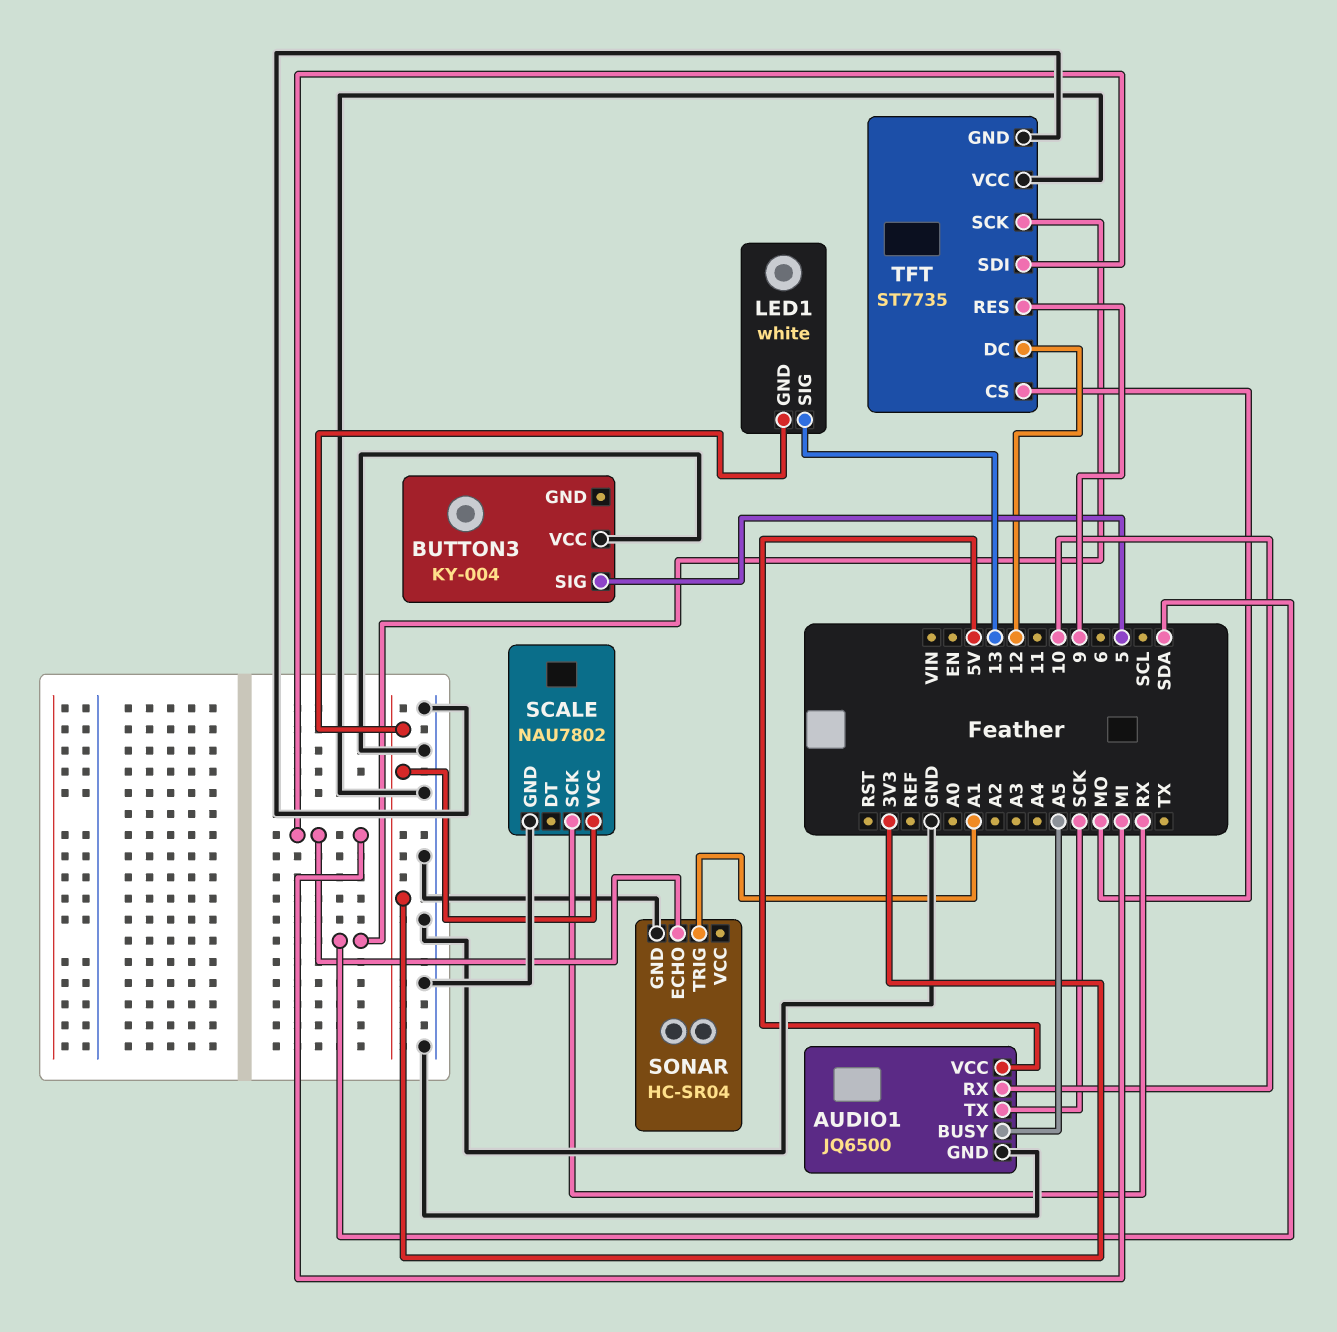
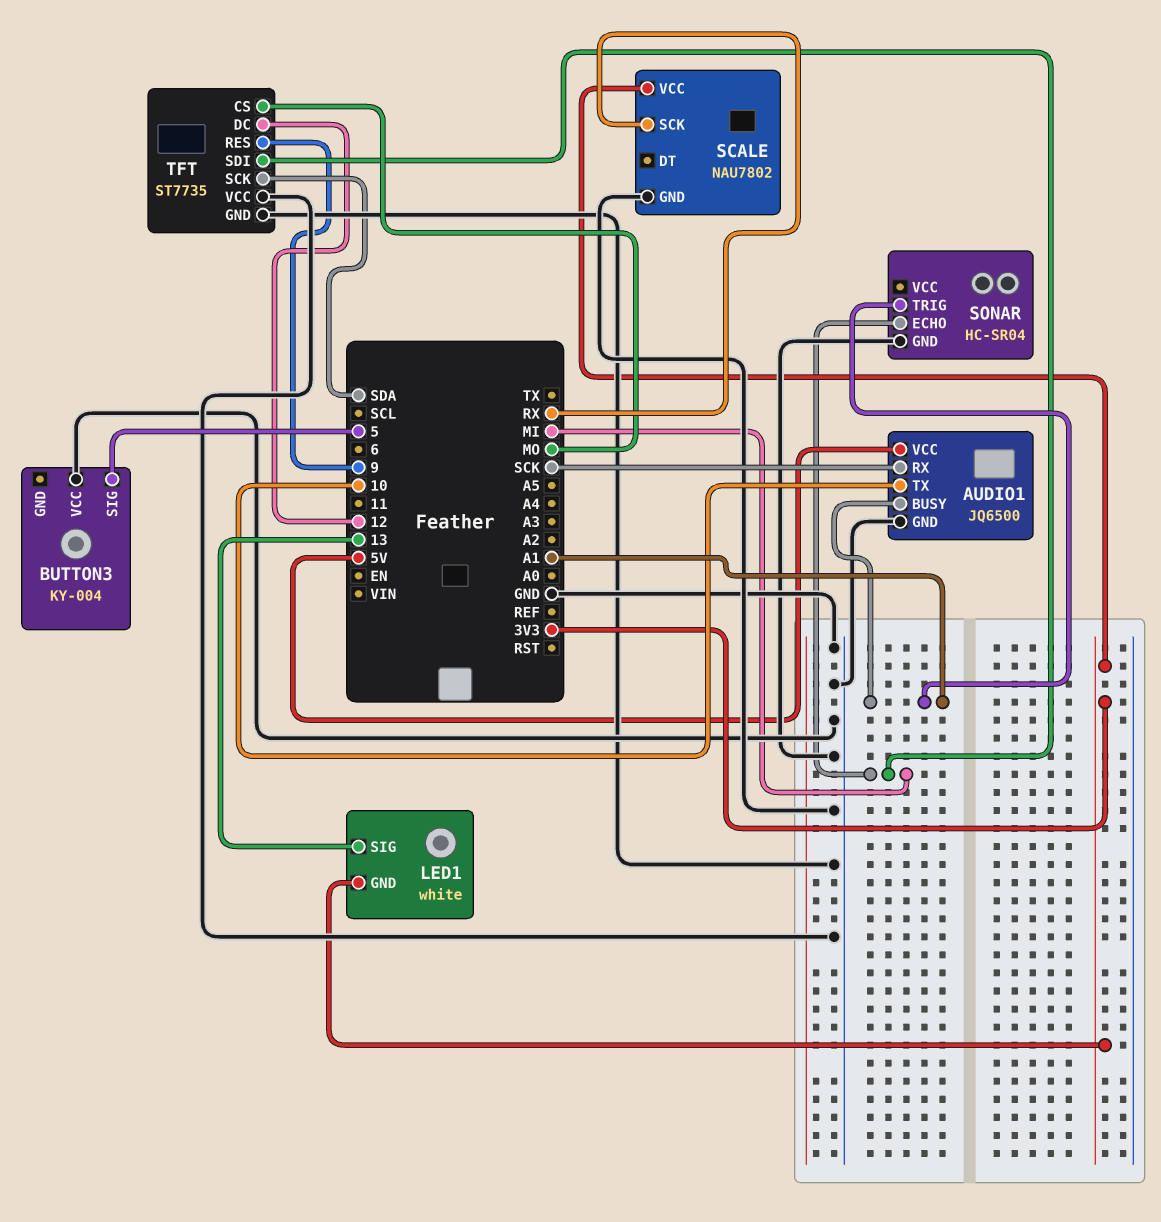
AUDIO1 pin BUSY: A5 -> A1
AUDIO1 pin RX: 10 -> SCK
AUDIO1 pin TX: SCK -> 10

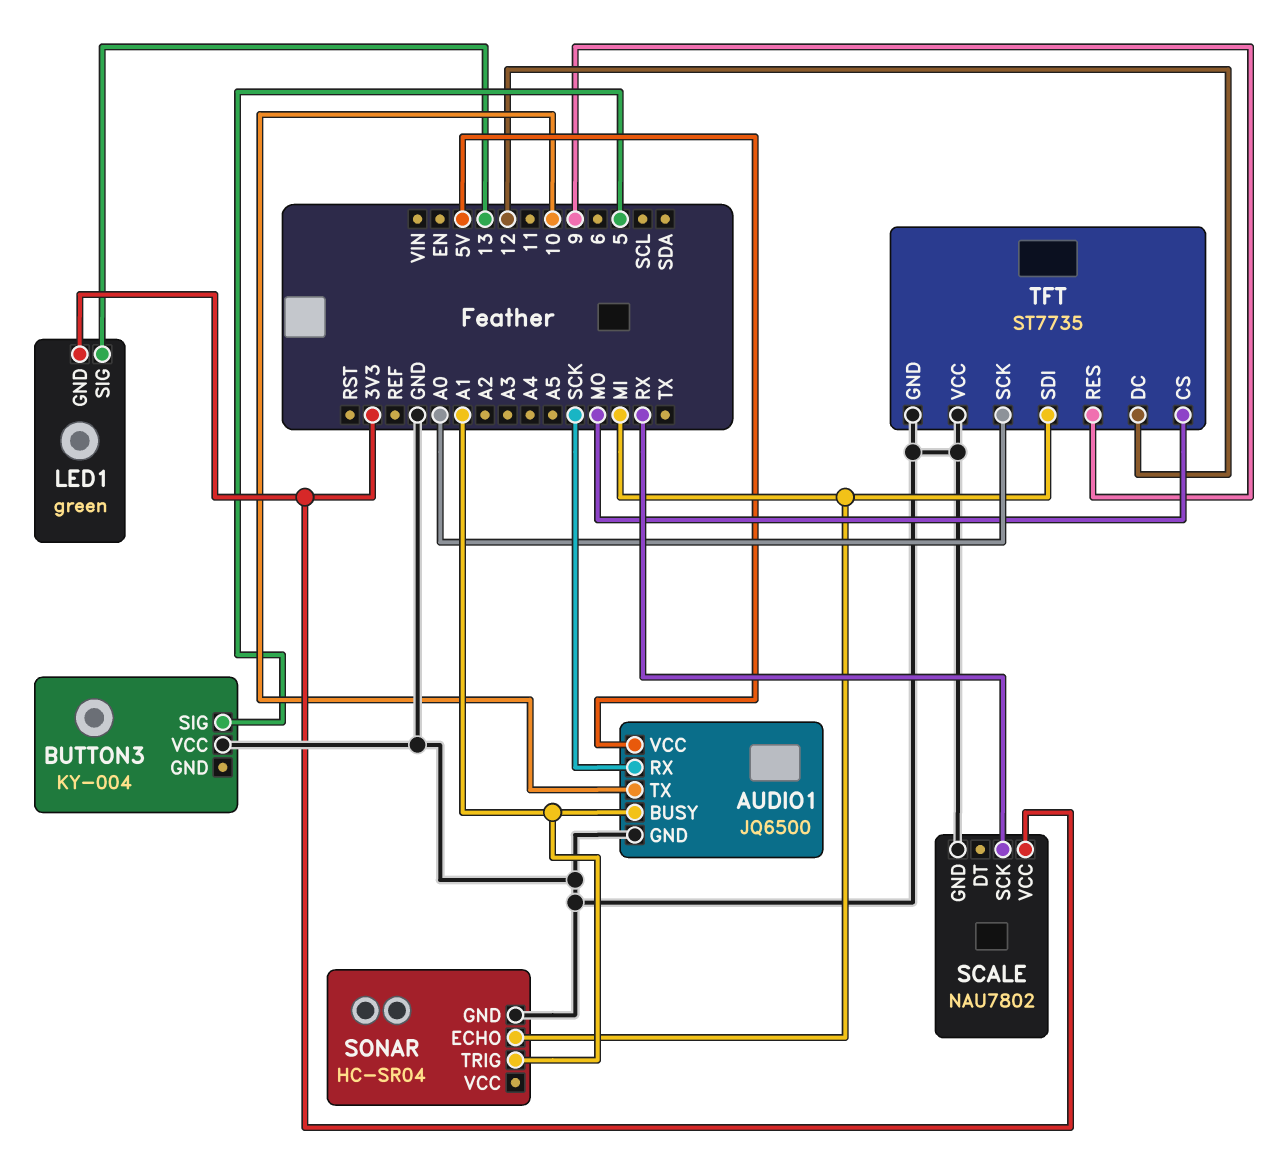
LED1: white -> green
TFT pin SCK: SDA -> A0

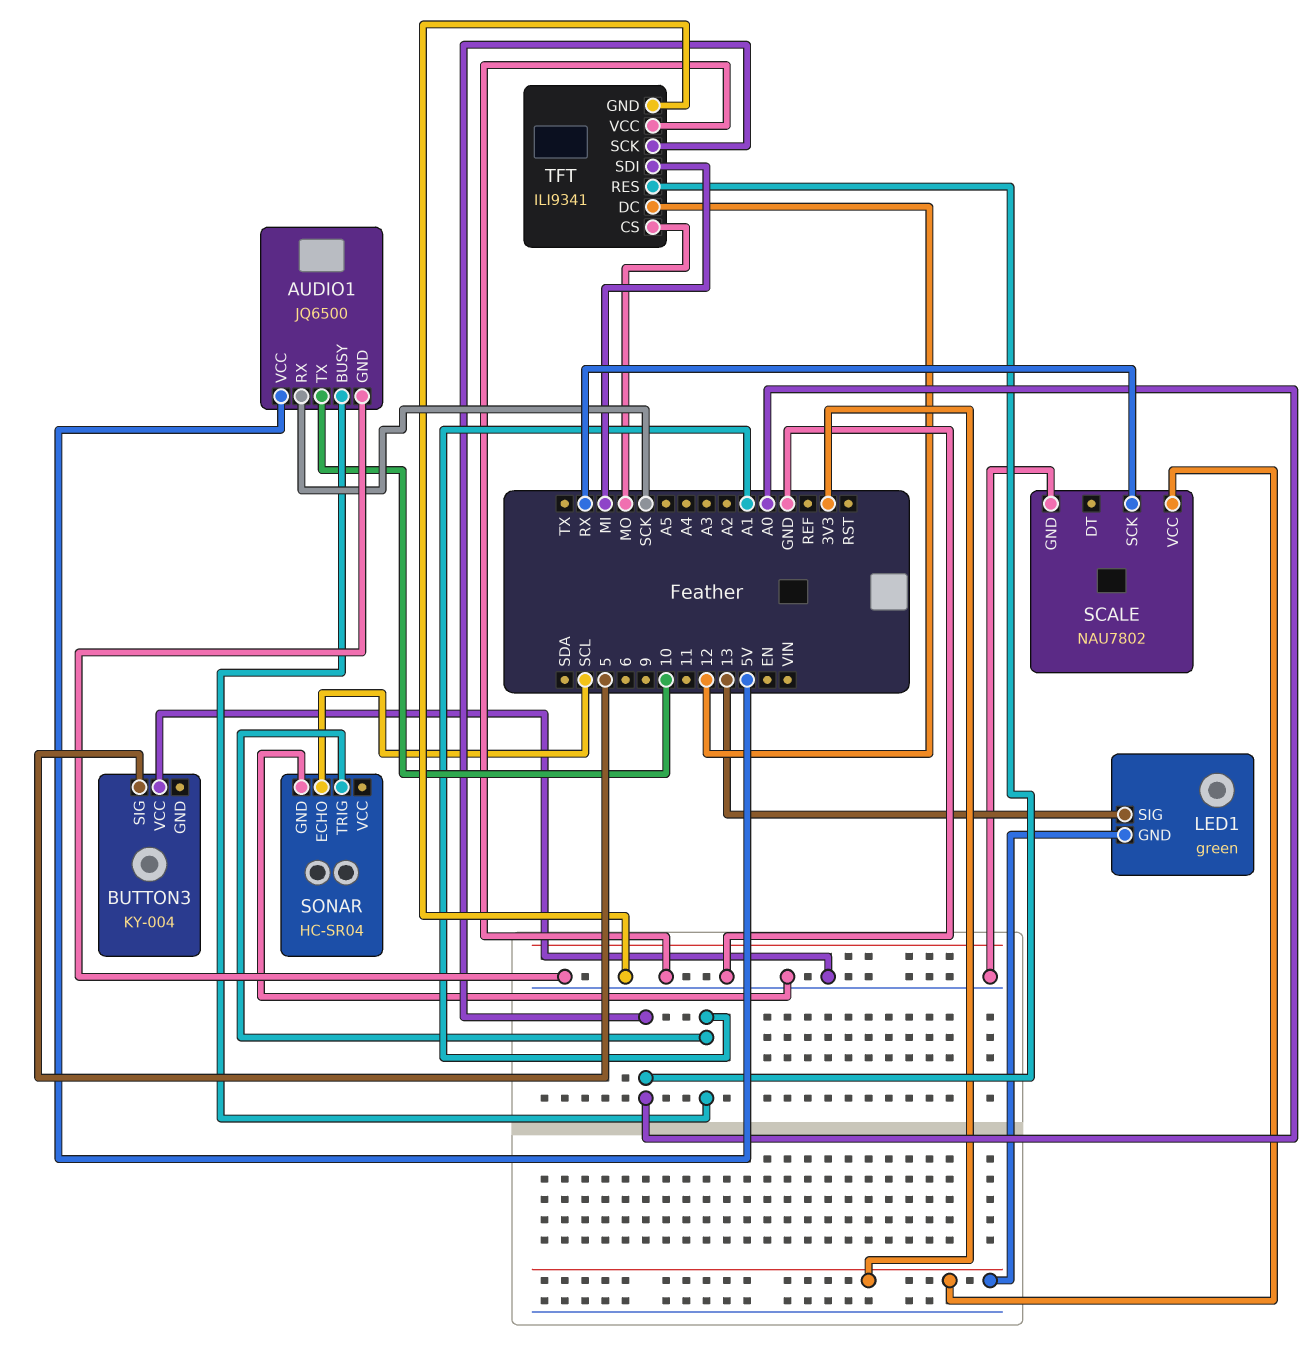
SONAR pin ECHO: MI -> SCL
TFT: ST7735 -> ILI9341
TFT pin RES: 9 -> A0

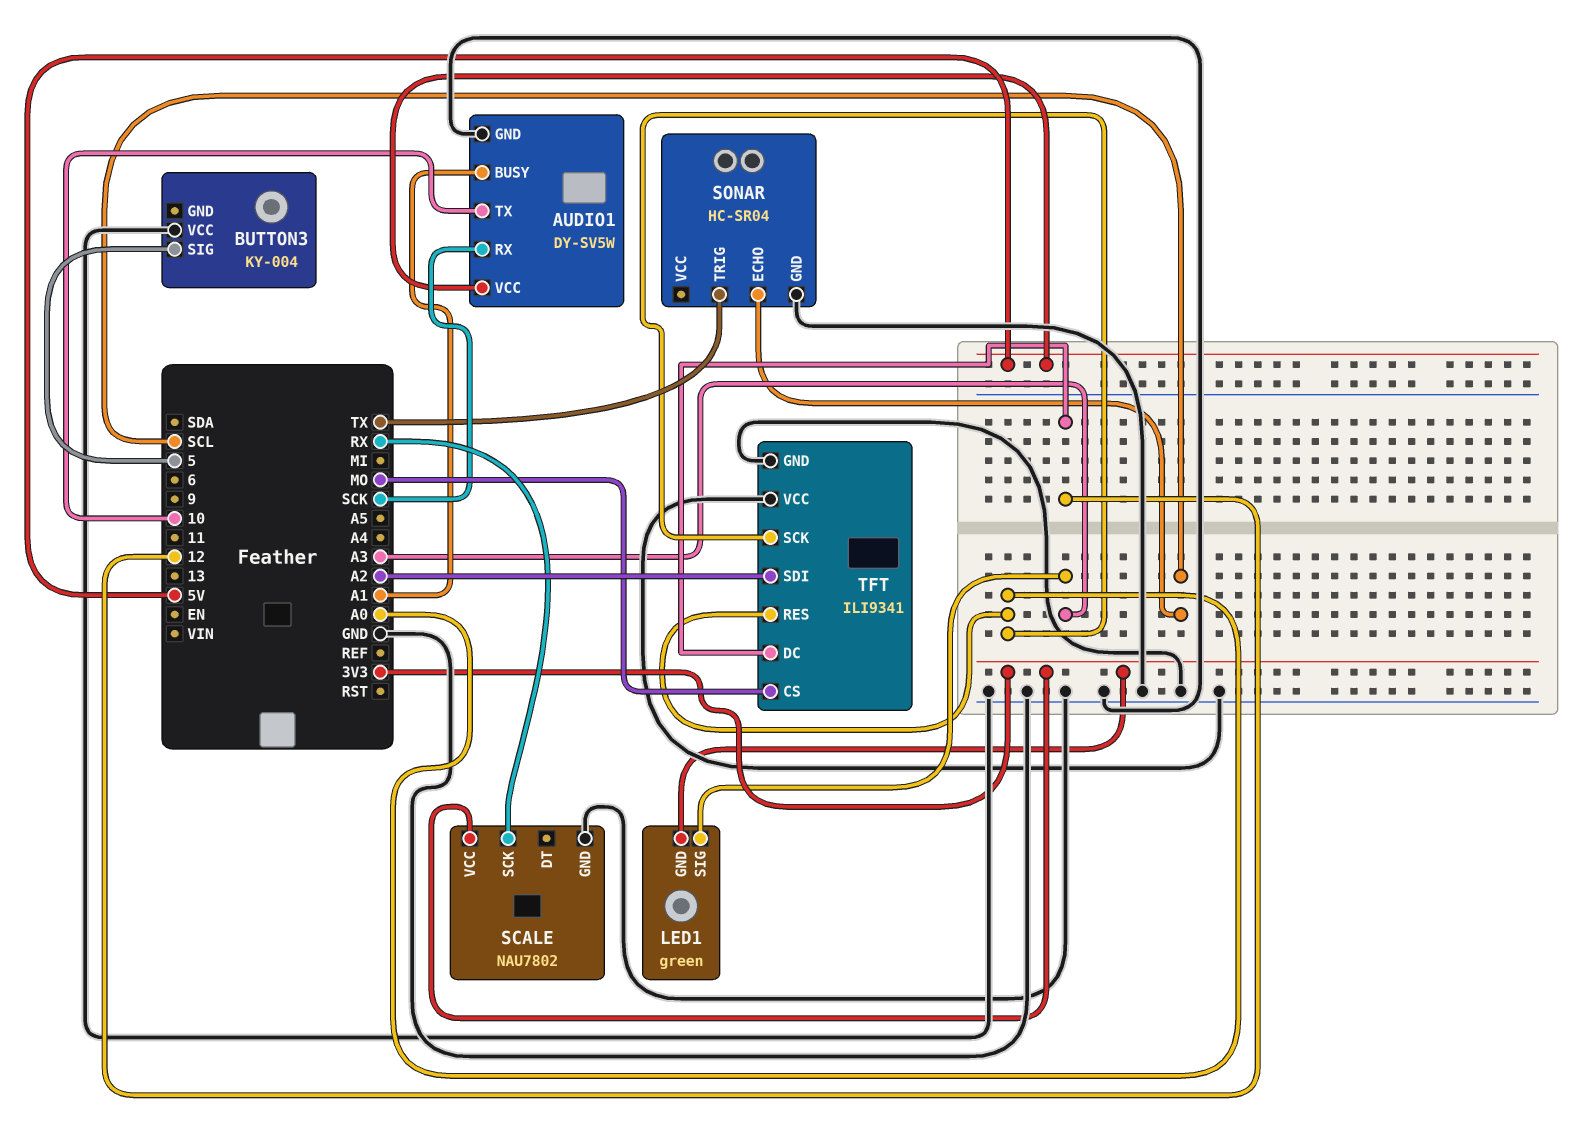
AUDIO1: JQ6500 -> DY-SV5W
LED1 pin SIG: 13 -> A3
SONAR pin TRIG: A1 -> TX
TFT pin SDI: MI -> A2

